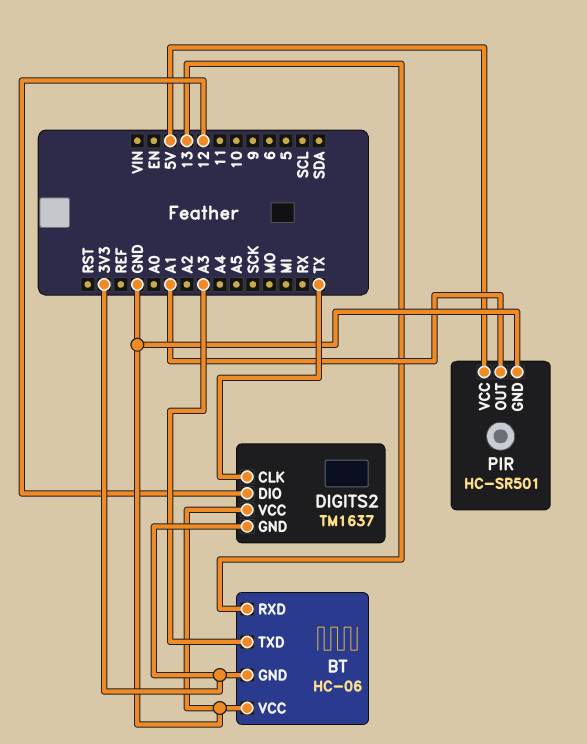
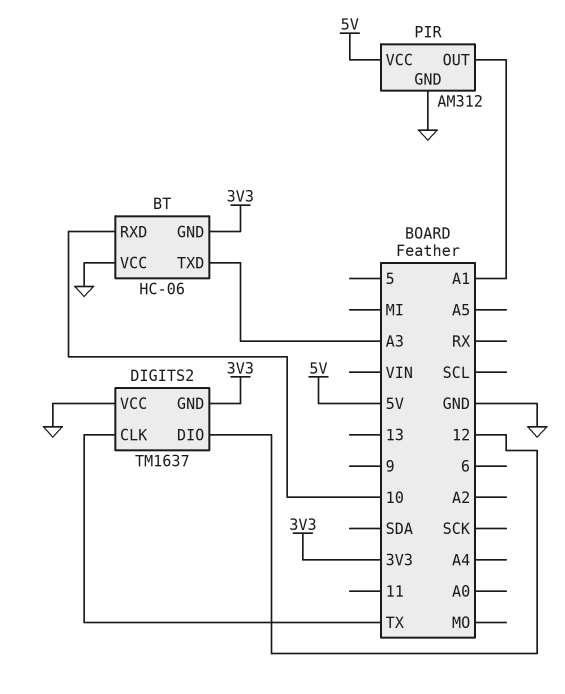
BT pin RXD: 13 -> 10
PIR: HC-SR501 -> AM312

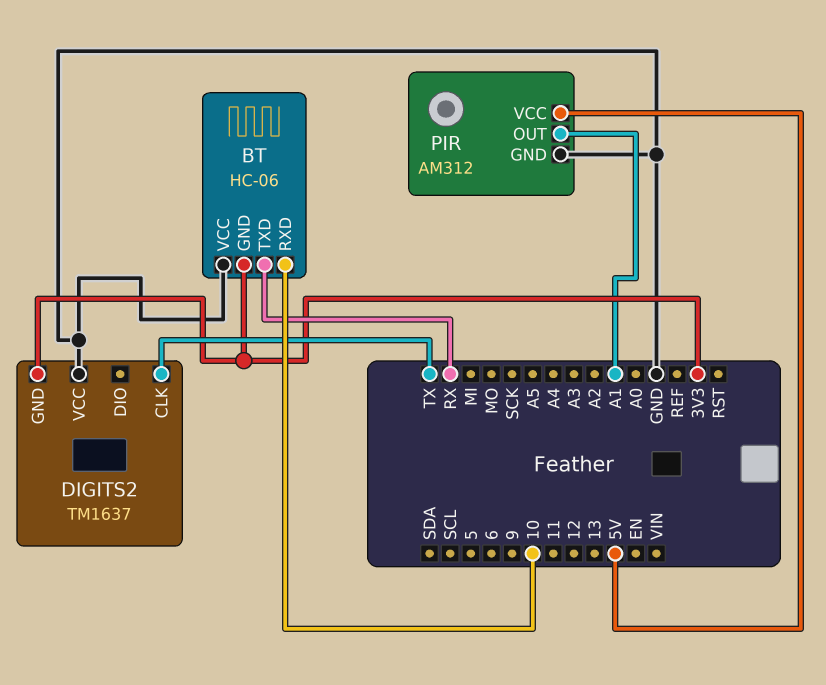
BT pin TXD: A3 -> RX
DIGITS2 pin DIO: 12 -> none

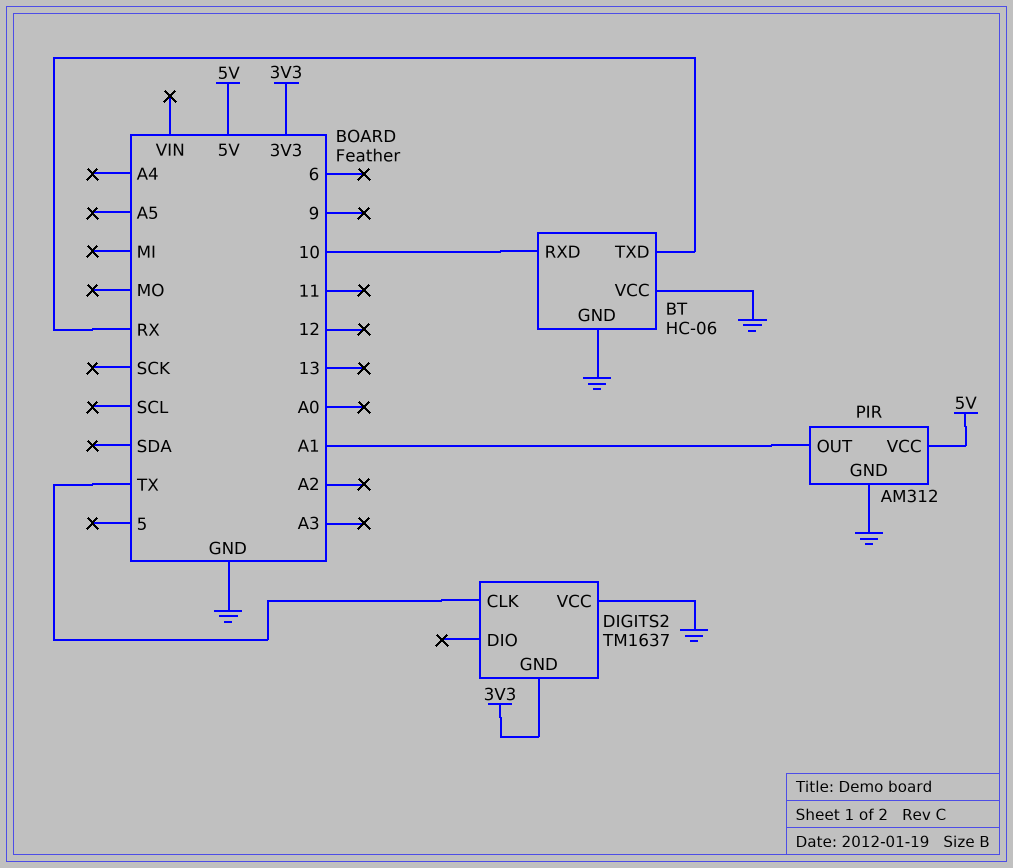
BT pin GND: 3V3 -> GND

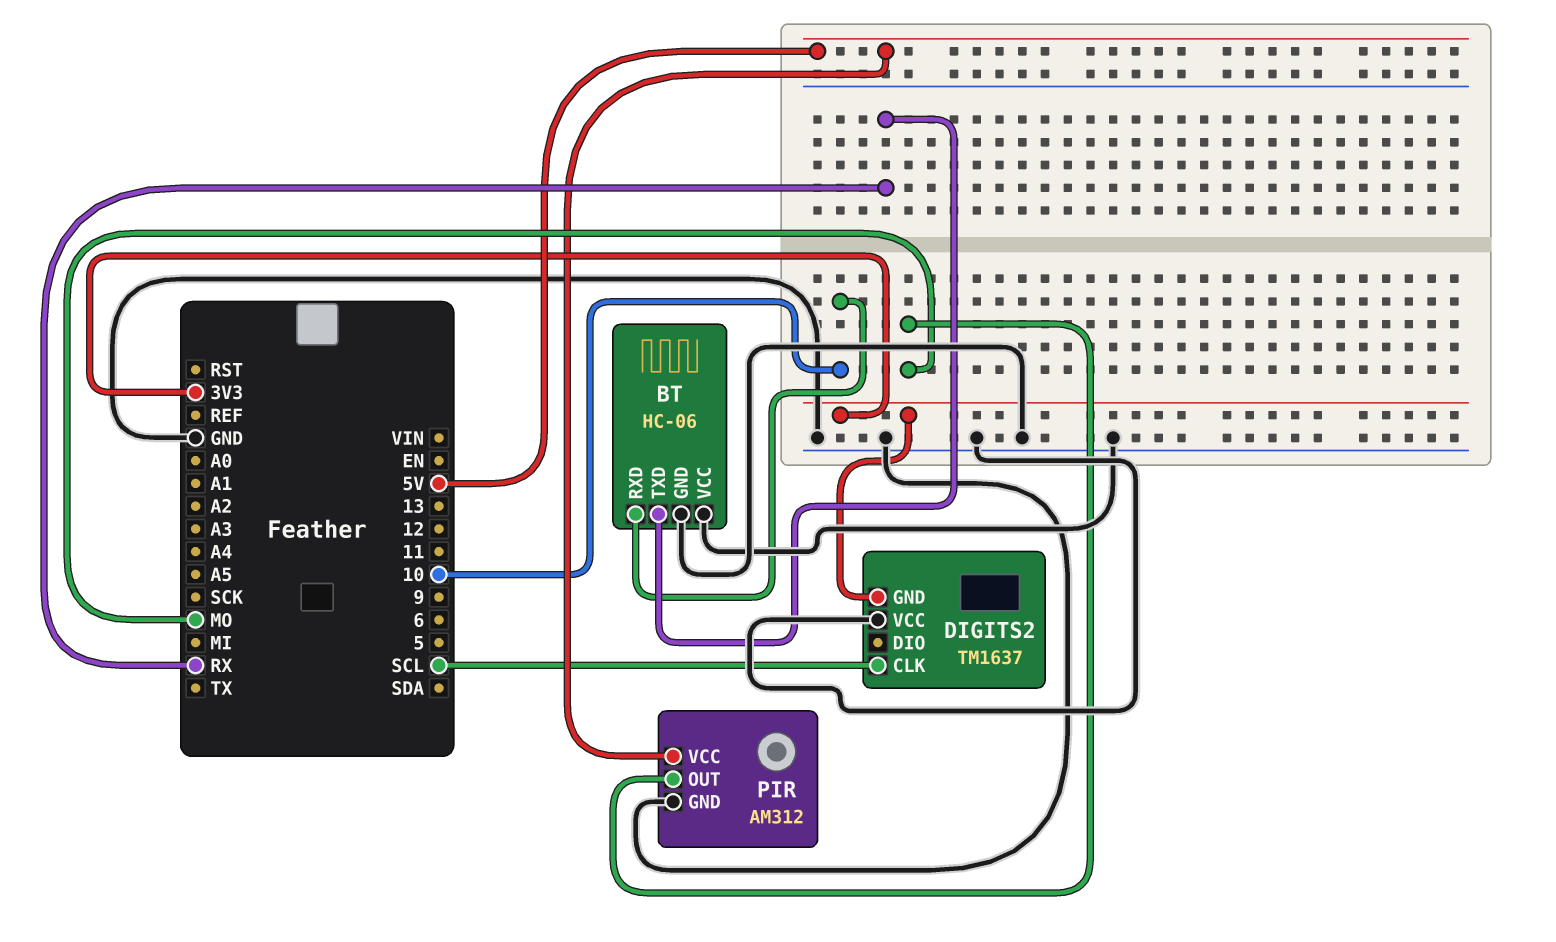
DIGITS2 pin CLK: TX -> SCL
PIR pin OUT: A1 -> MO

